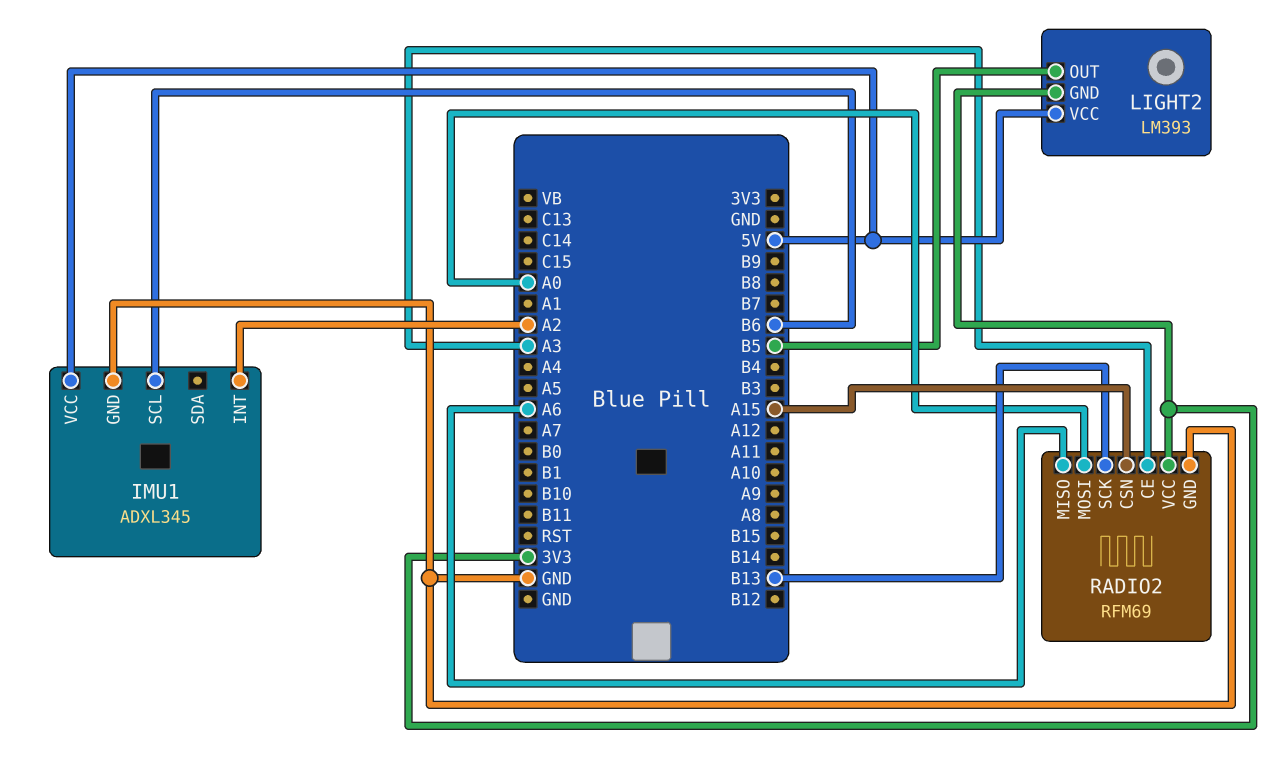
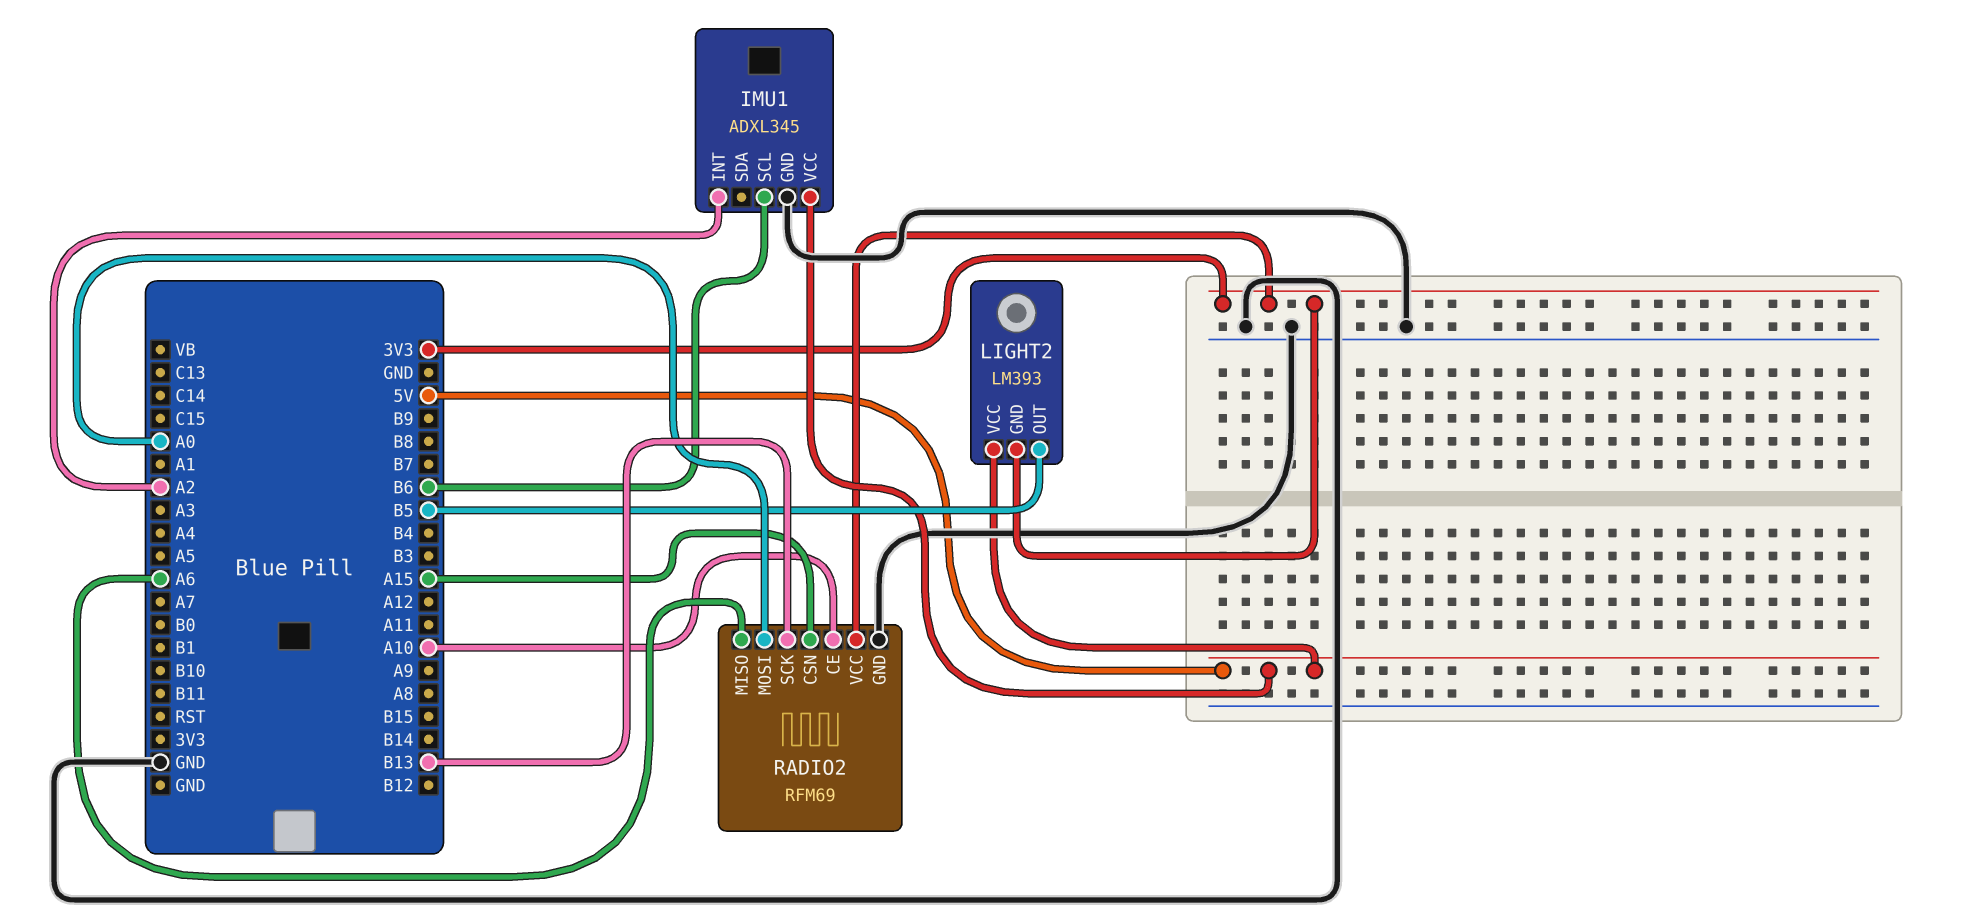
RADIO2 pin CE: A3 -> A10

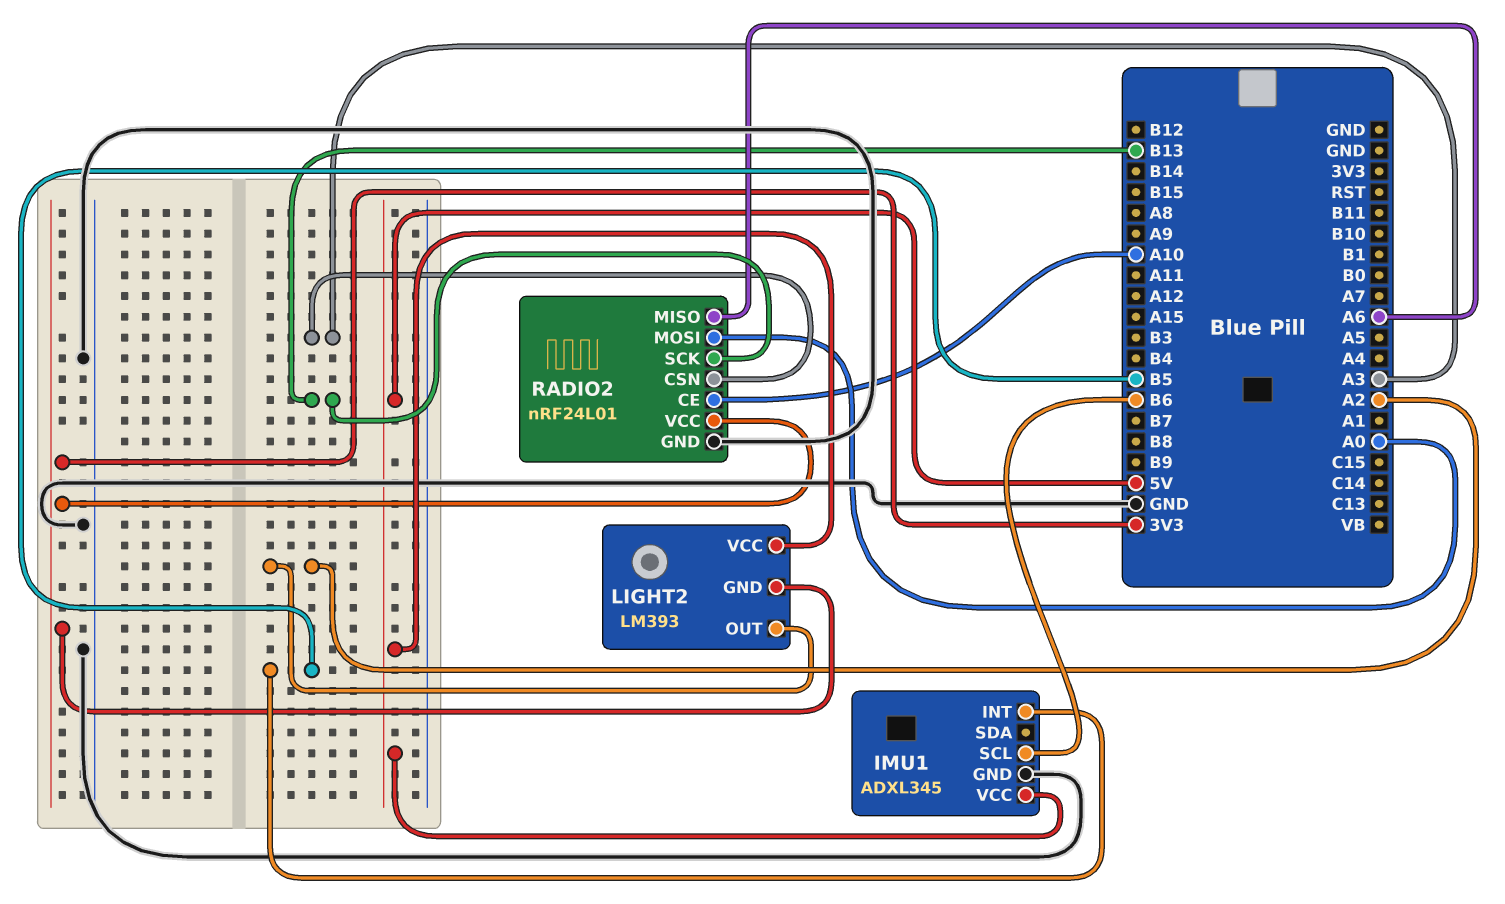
IMU1 pin INT: A2 -> B5
LIGHT2 pin OUT: B5 -> A2
RADIO2: RFM69 -> nRF24L01
RADIO2 pin CSN: A15 -> A3

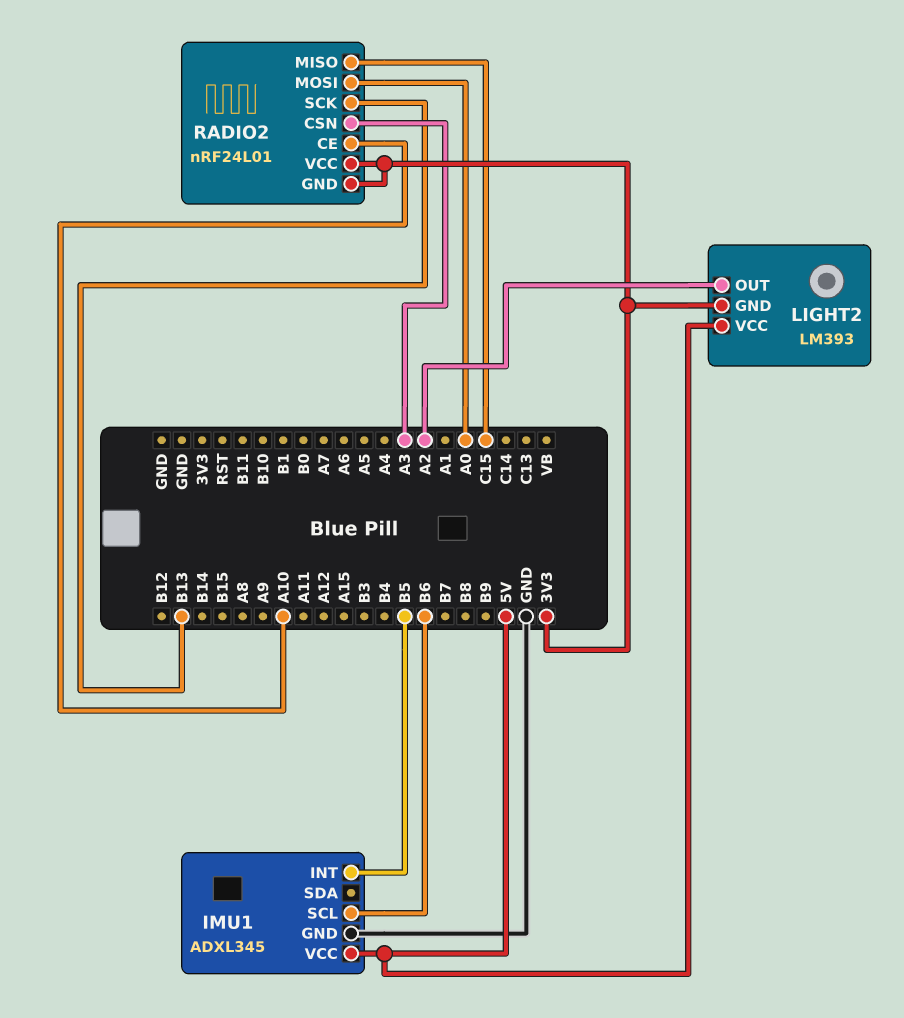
RADIO2 pin GND: GND -> 3V3
RADIO2 pin MISO: A6 -> C15

